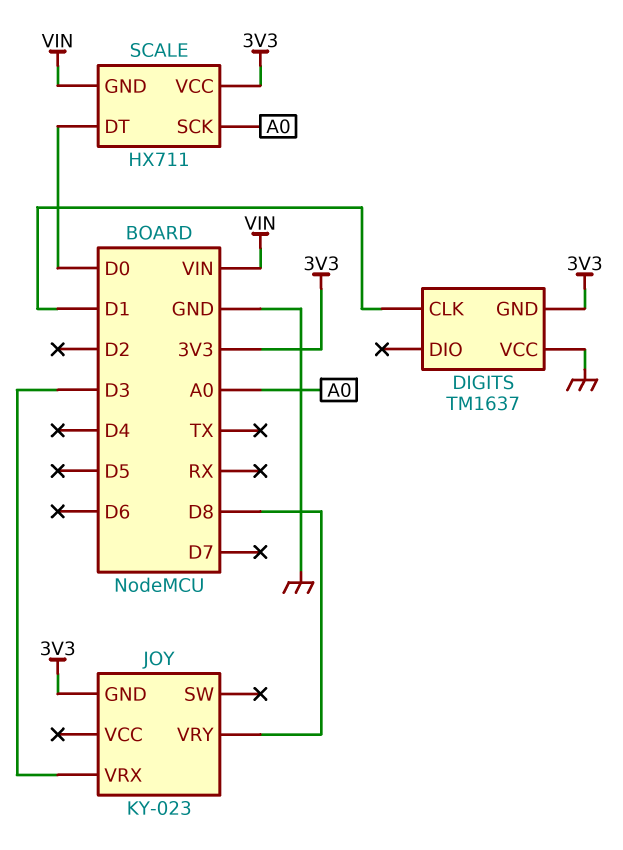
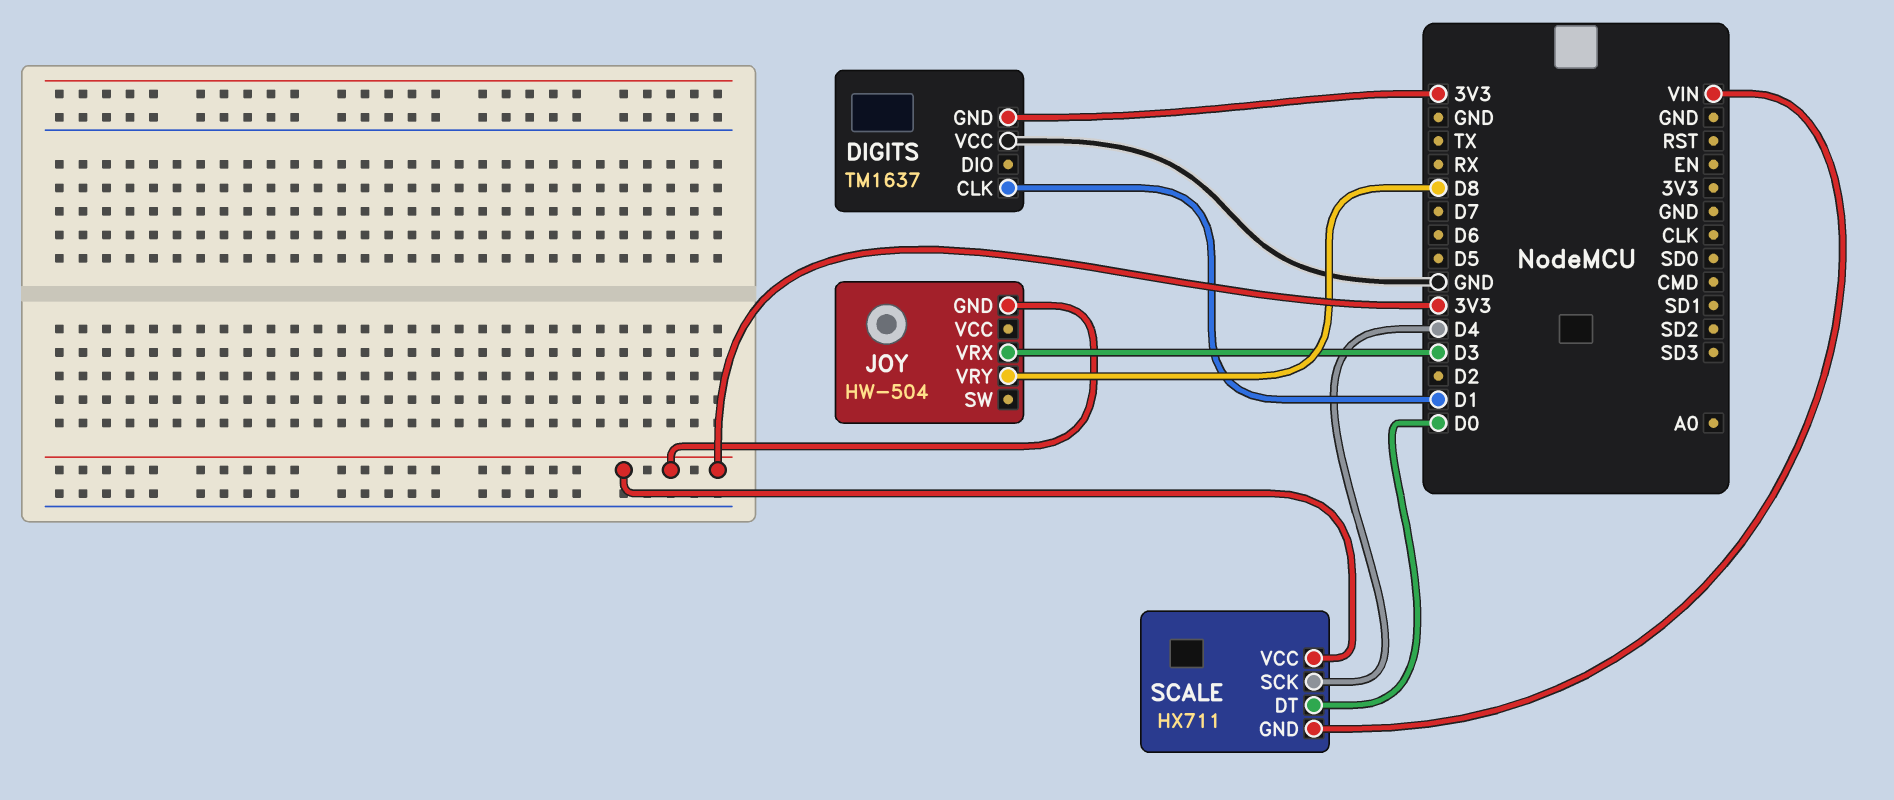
JOY: KY-023 -> HW-504
SCALE pin SCK: A0 -> D4

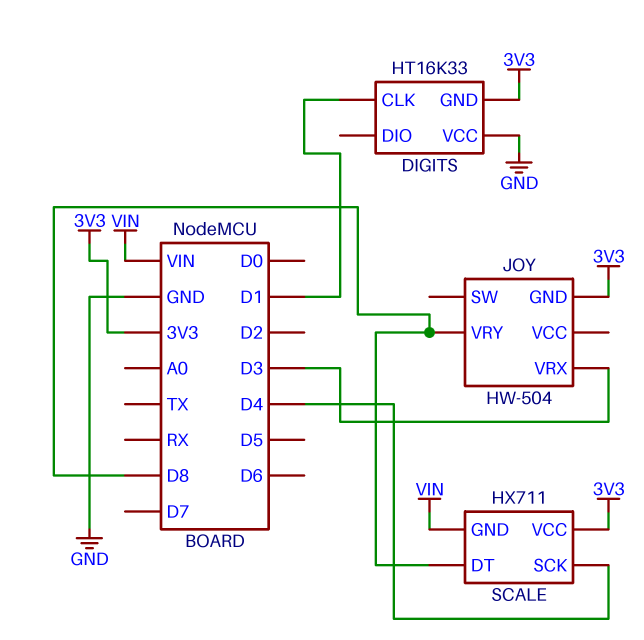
DIGITS: TM1637 -> HT16K33
SCALE pin DT: D0 -> D8

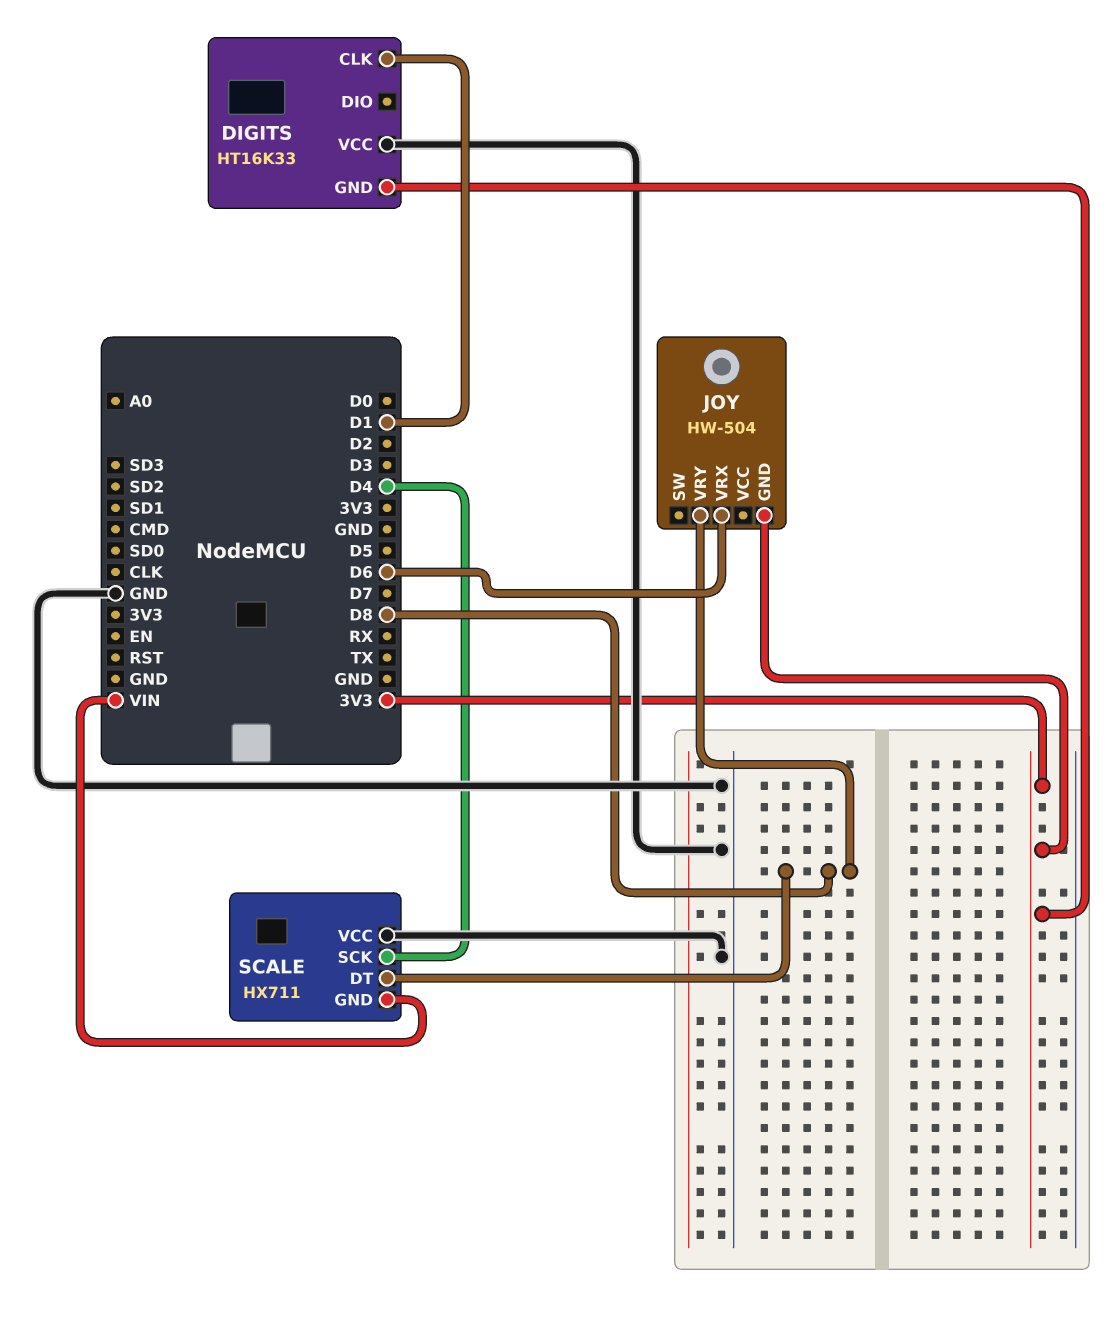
JOY pin VRX: D3 -> D6
SCALE pin VCC: 3V3 -> GND

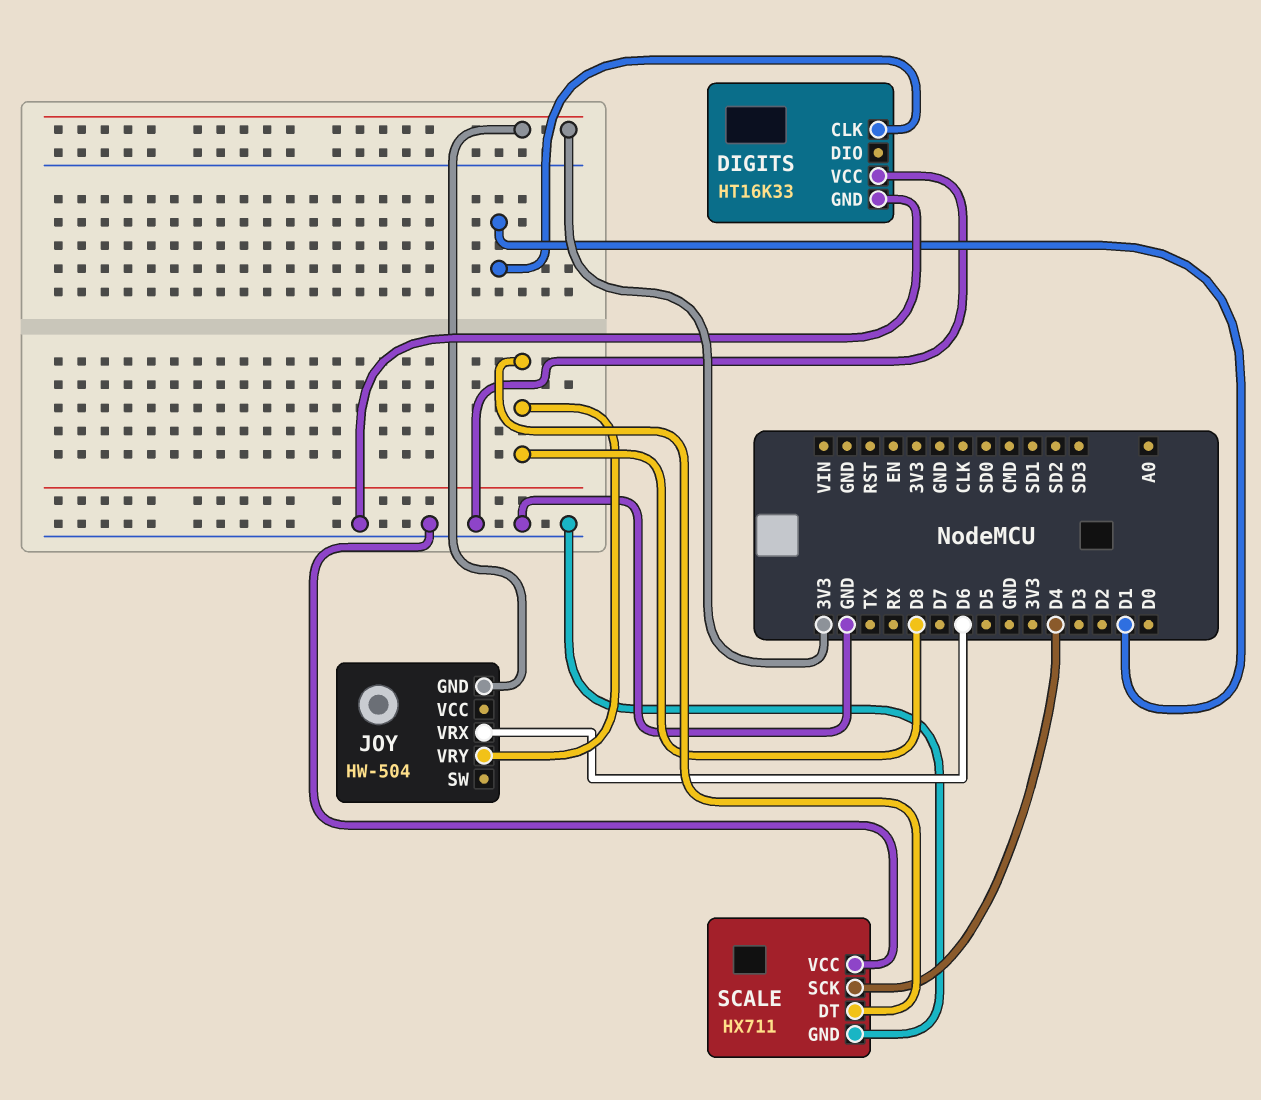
DIGITS pin GND: 3V3 -> GND
SCALE pin GND: VIN -> GND

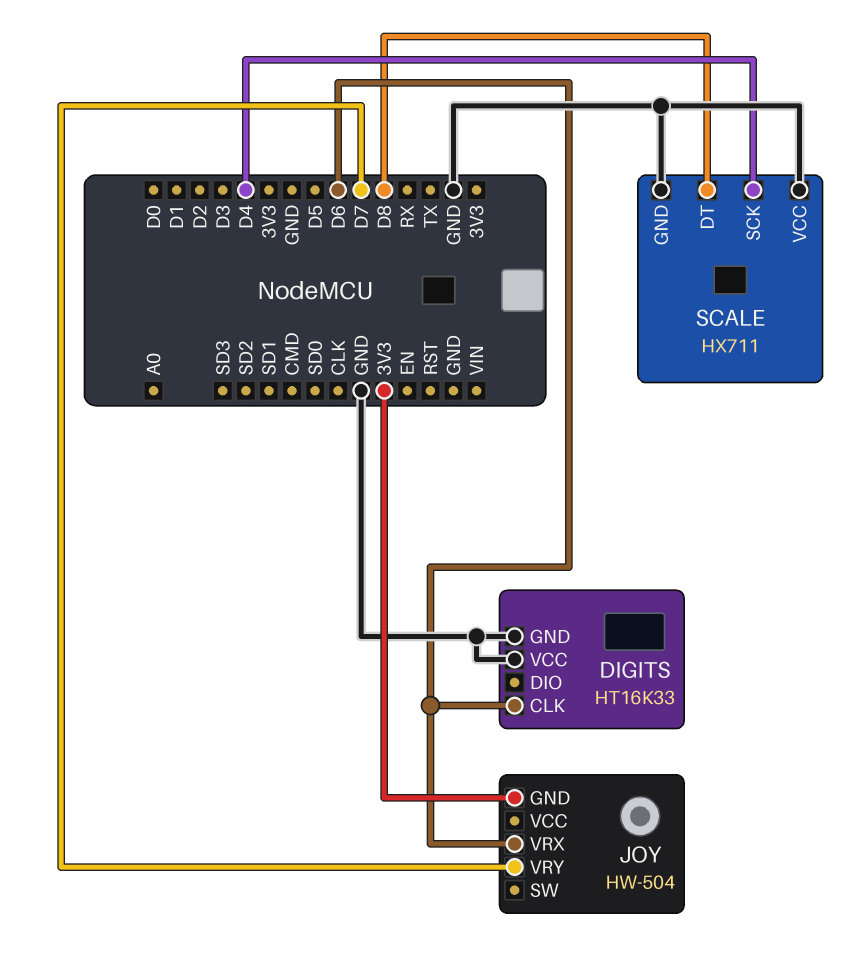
DIGITS pin CLK: D1 -> D6
JOY pin VRY: D8 -> D7

